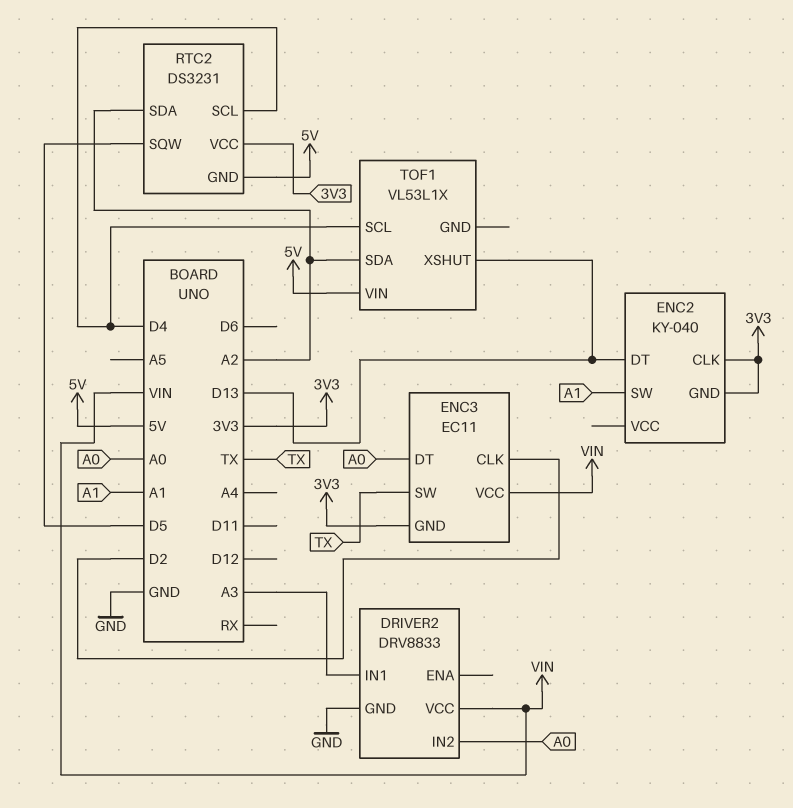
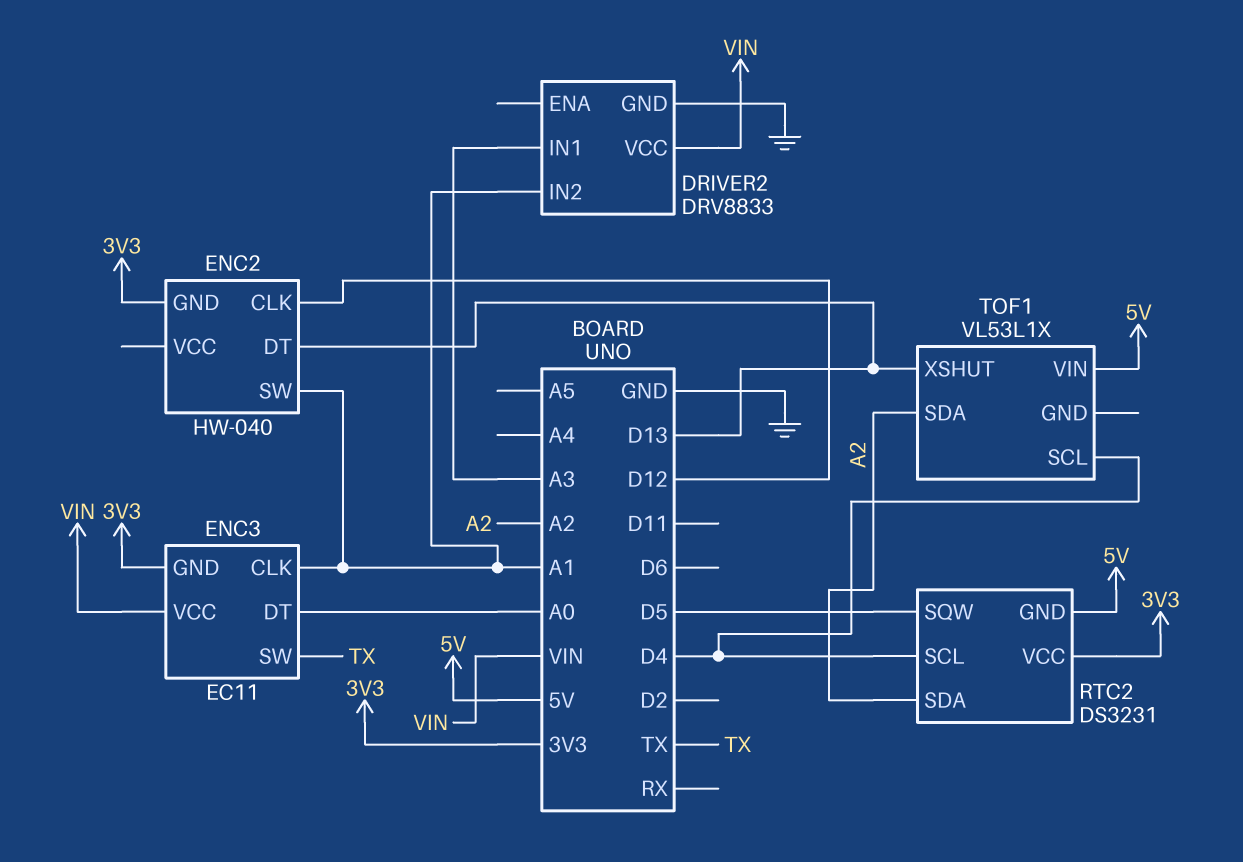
DRIVER2 pin IN2: A0 -> A1
ENC2: KY-040 -> HW-040
ENC2 pin CLK: 3V3 -> D12
ENC3 pin CLK: D2 -> A1

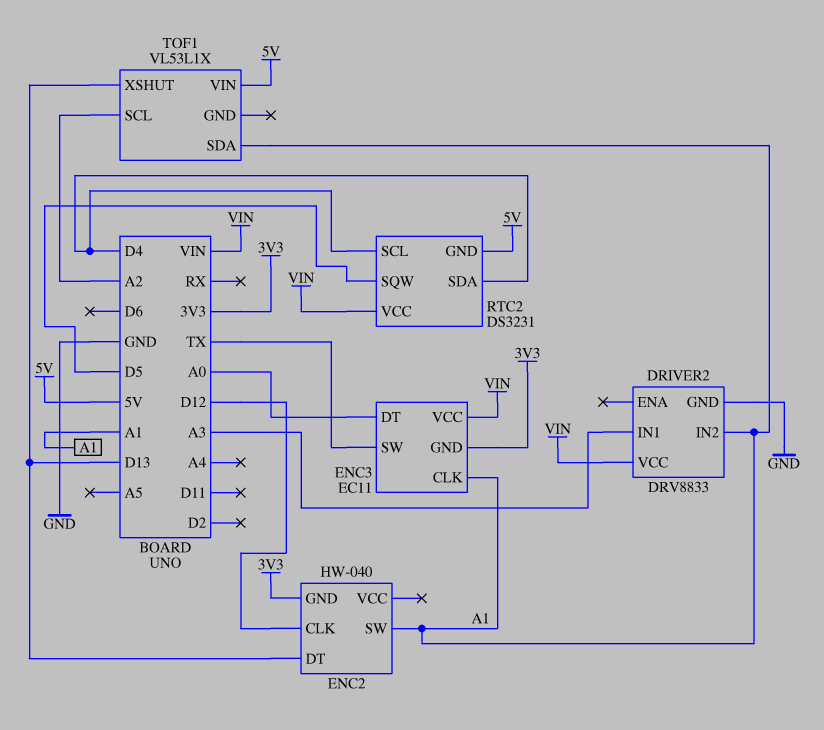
RTC2 pin SDA: A2 -> D4
RTC2 pin VCC: 3V3 -> VIN
TOF1 pin SCL: D4 -> A2
TOF1 pin SDA: A2 -> A1

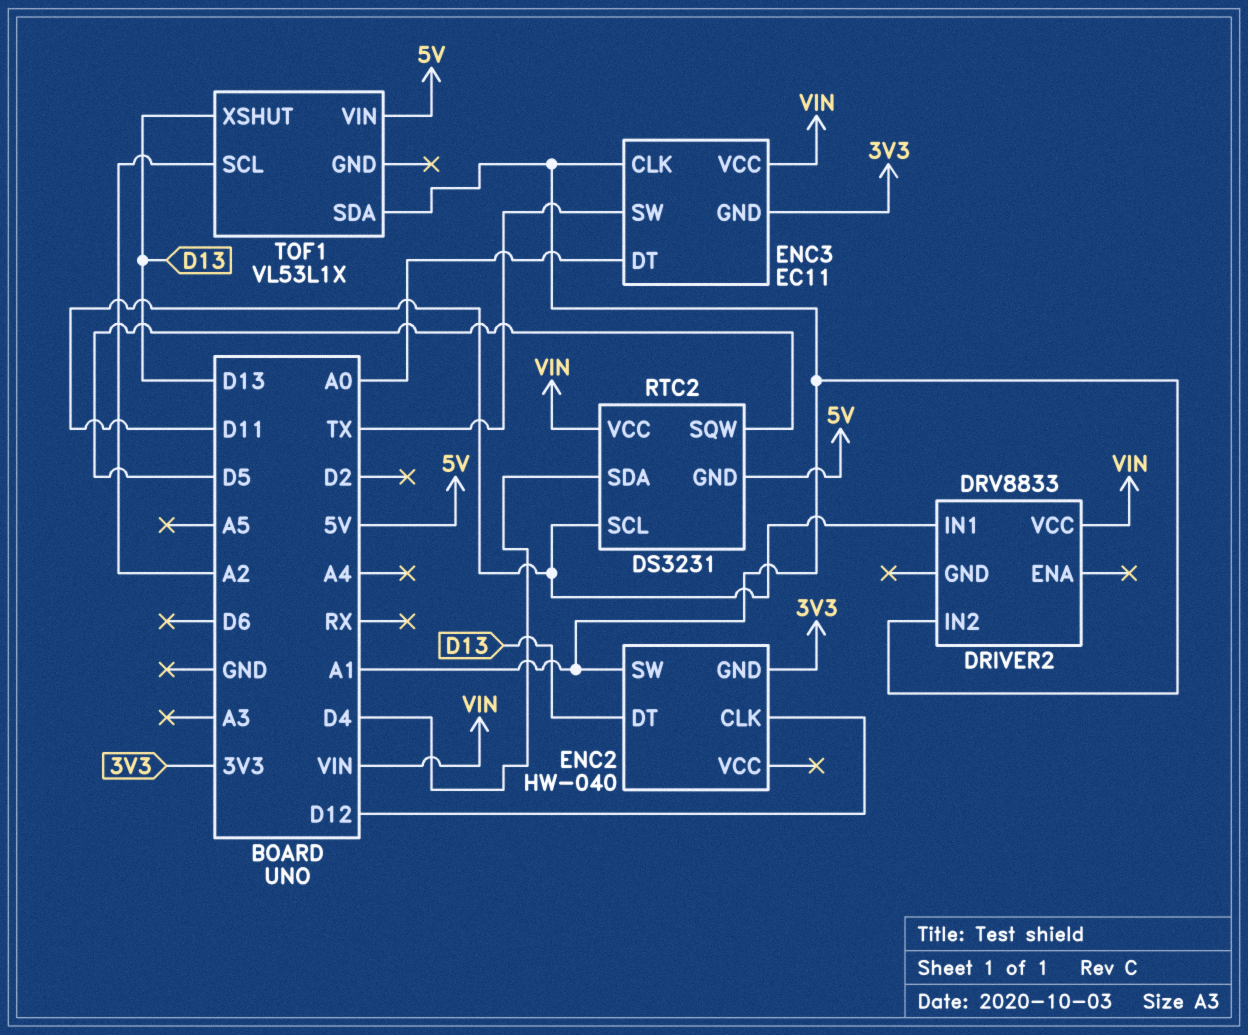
DRIVER2 pin GND: GND -> none
DRIVER2 pin IN1: A3 -> D11
RTC2 pin SCL: D4 -> D11

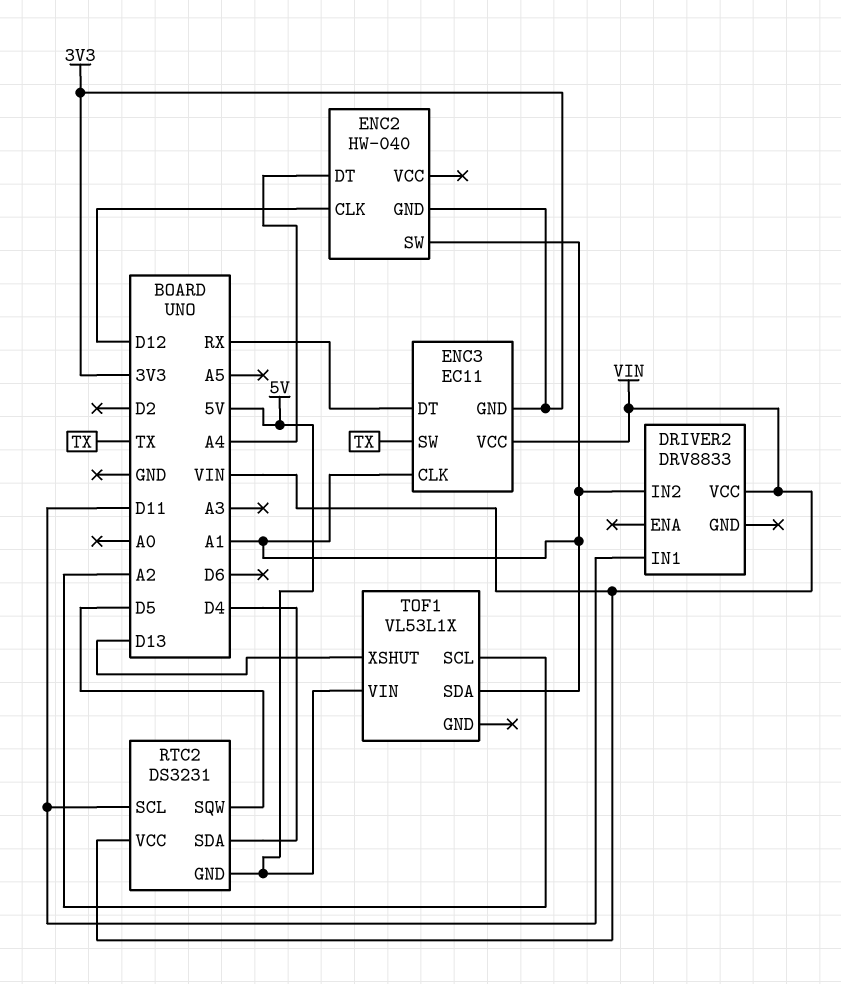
ENC2 pin DT: D13 -> A4
ENC3 pin DT: A0 -> RX

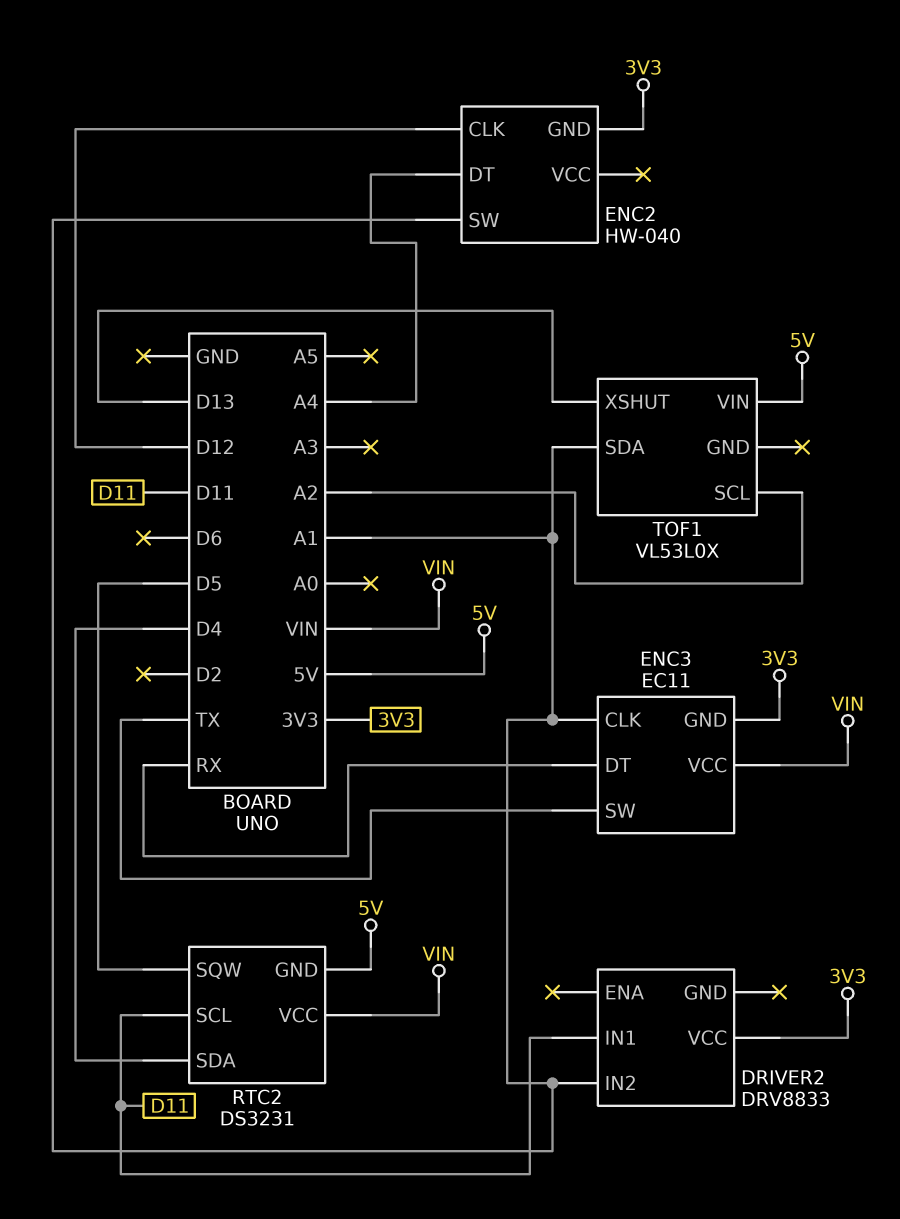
DRIVER2 pin VCC: VIN -> 3V3
TOF1: VL53L1X -> VL53L0X

